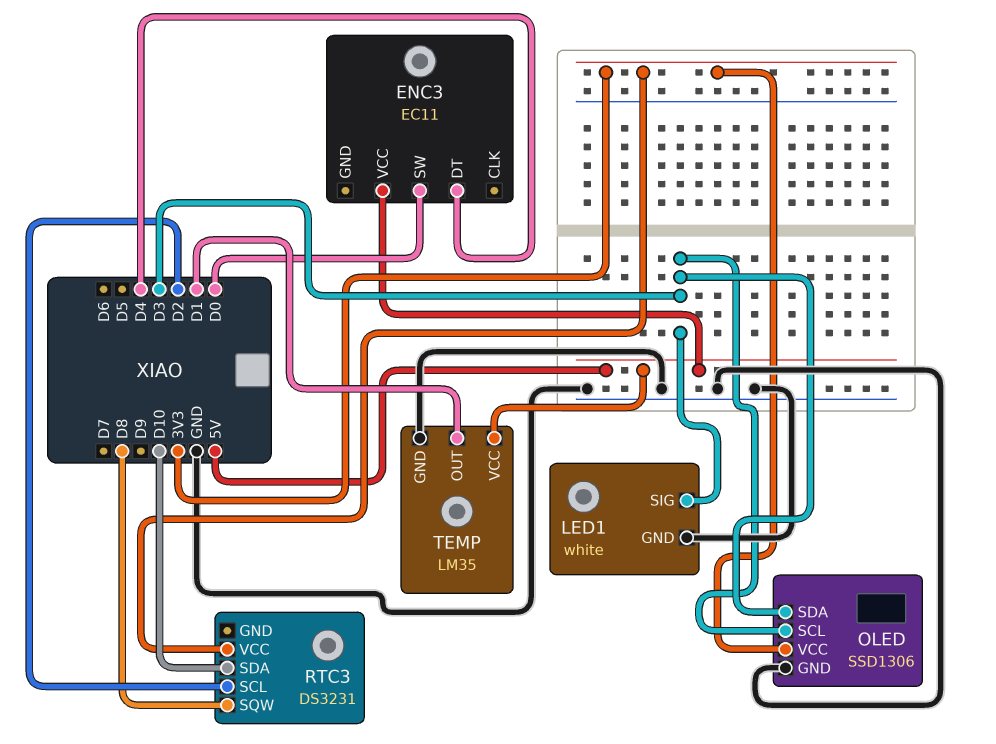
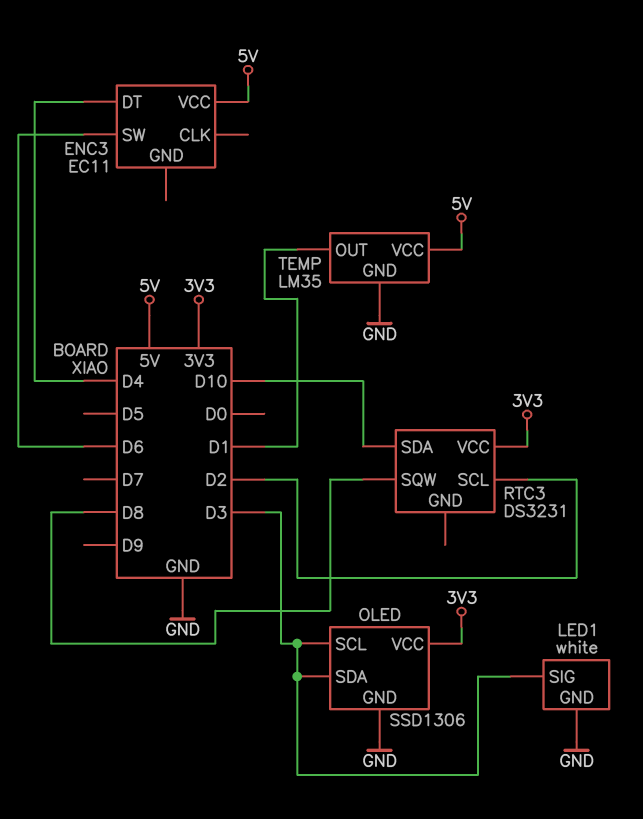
ENC3 pin SW: D0 -> D6

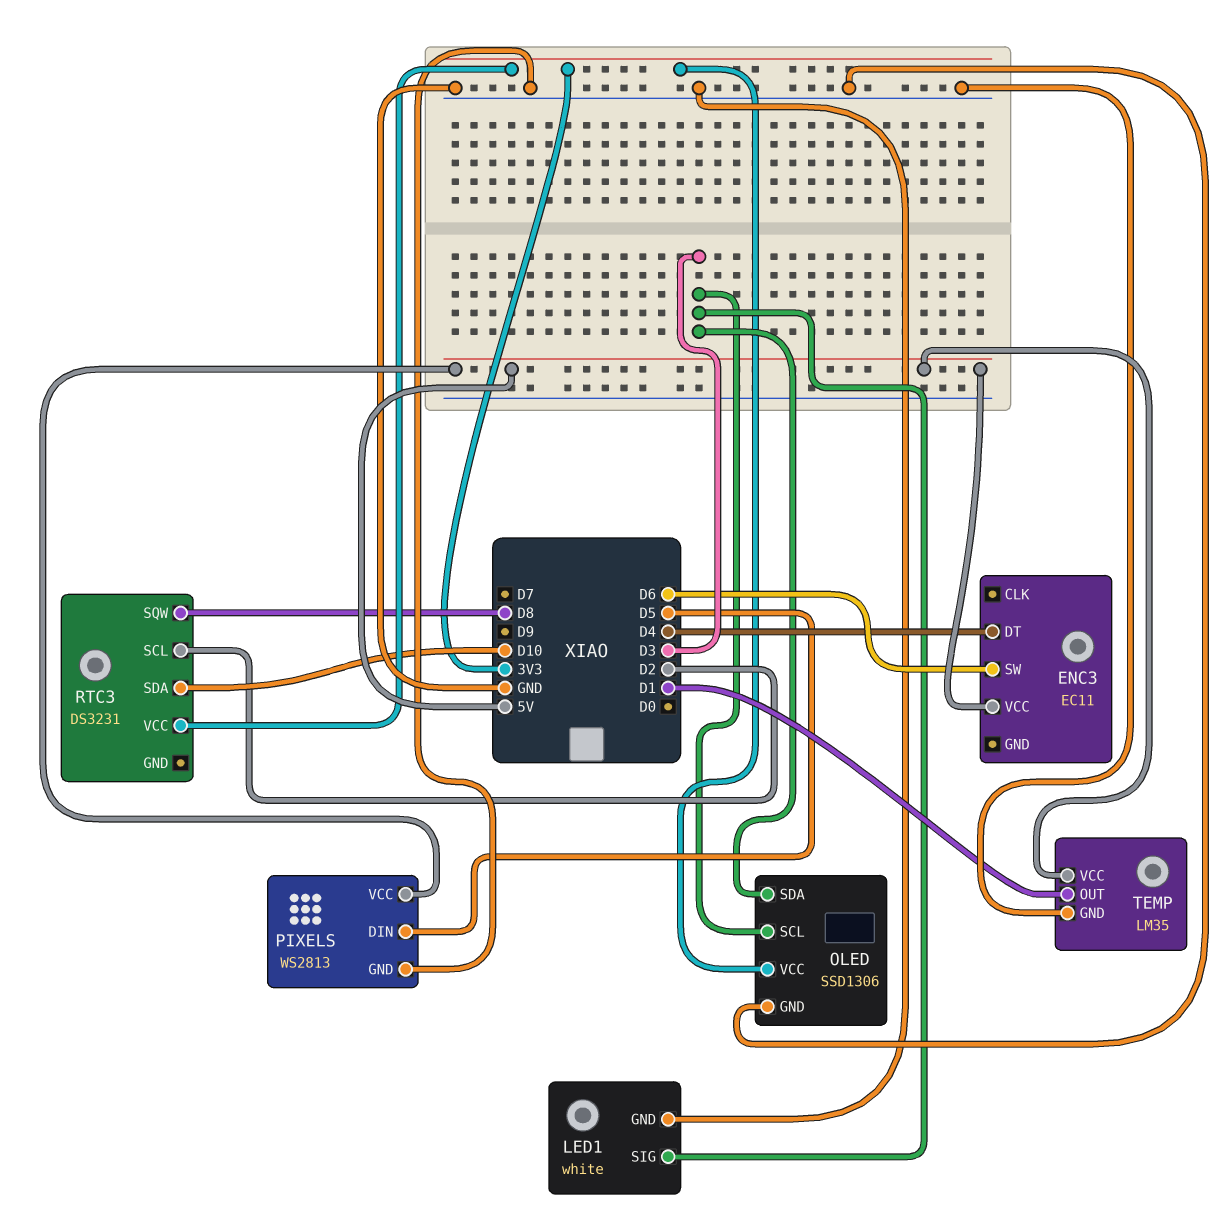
PIXELS: none -> WS2813
PIXELS pin DIN: none -> D5
PIXELS pin GND: none -> GND
PIXELS pin VCC: none -> 5V

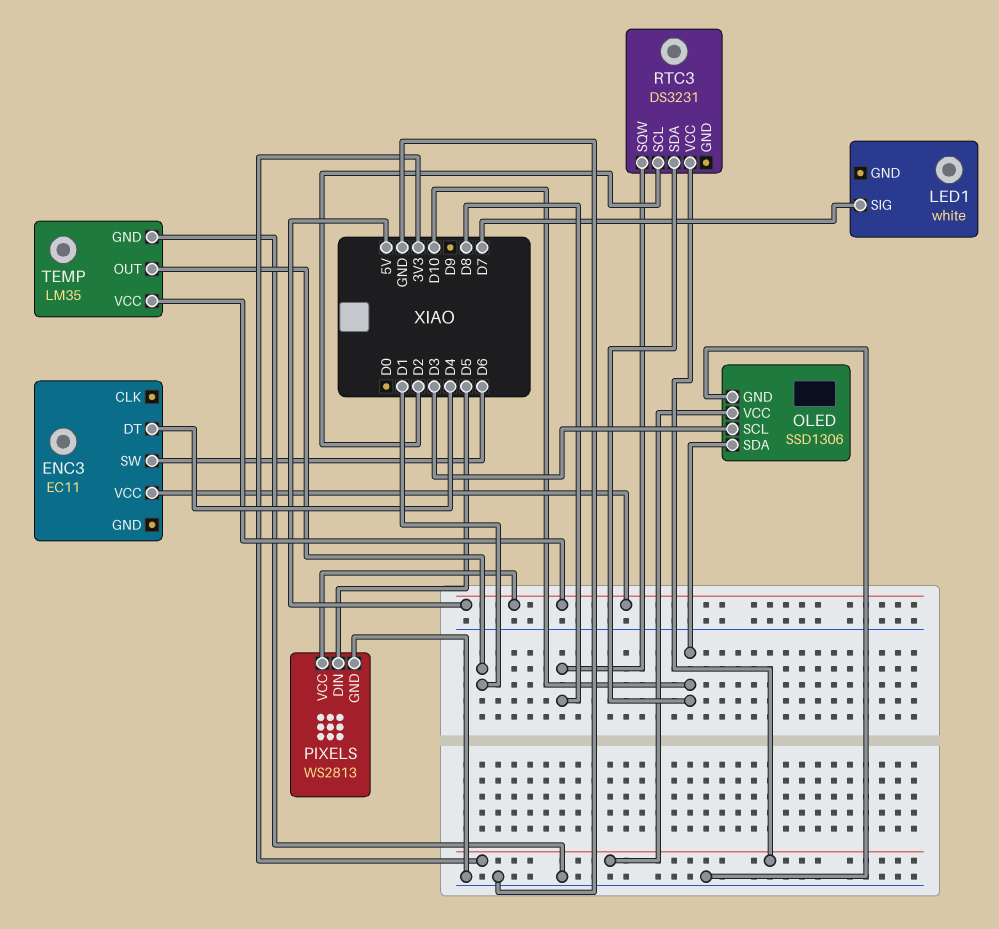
LED1 pin GND: GND -> none
LED1 pin SIG: D3 -> D7
OLED pin SDA: D3 -> D10

